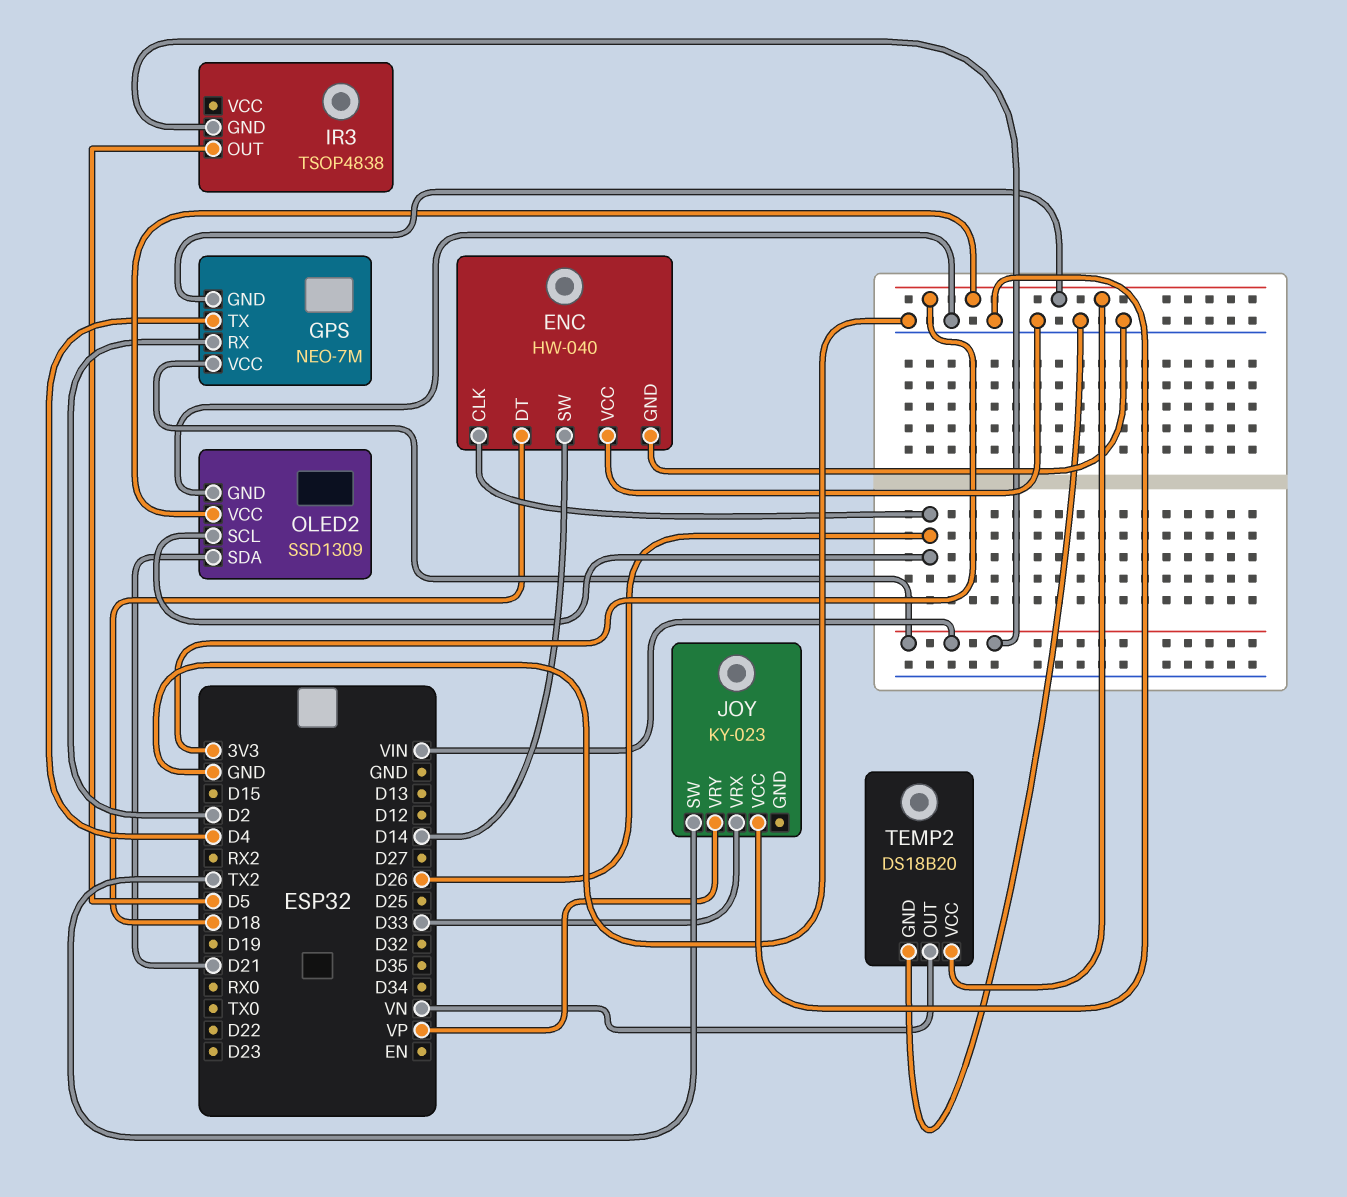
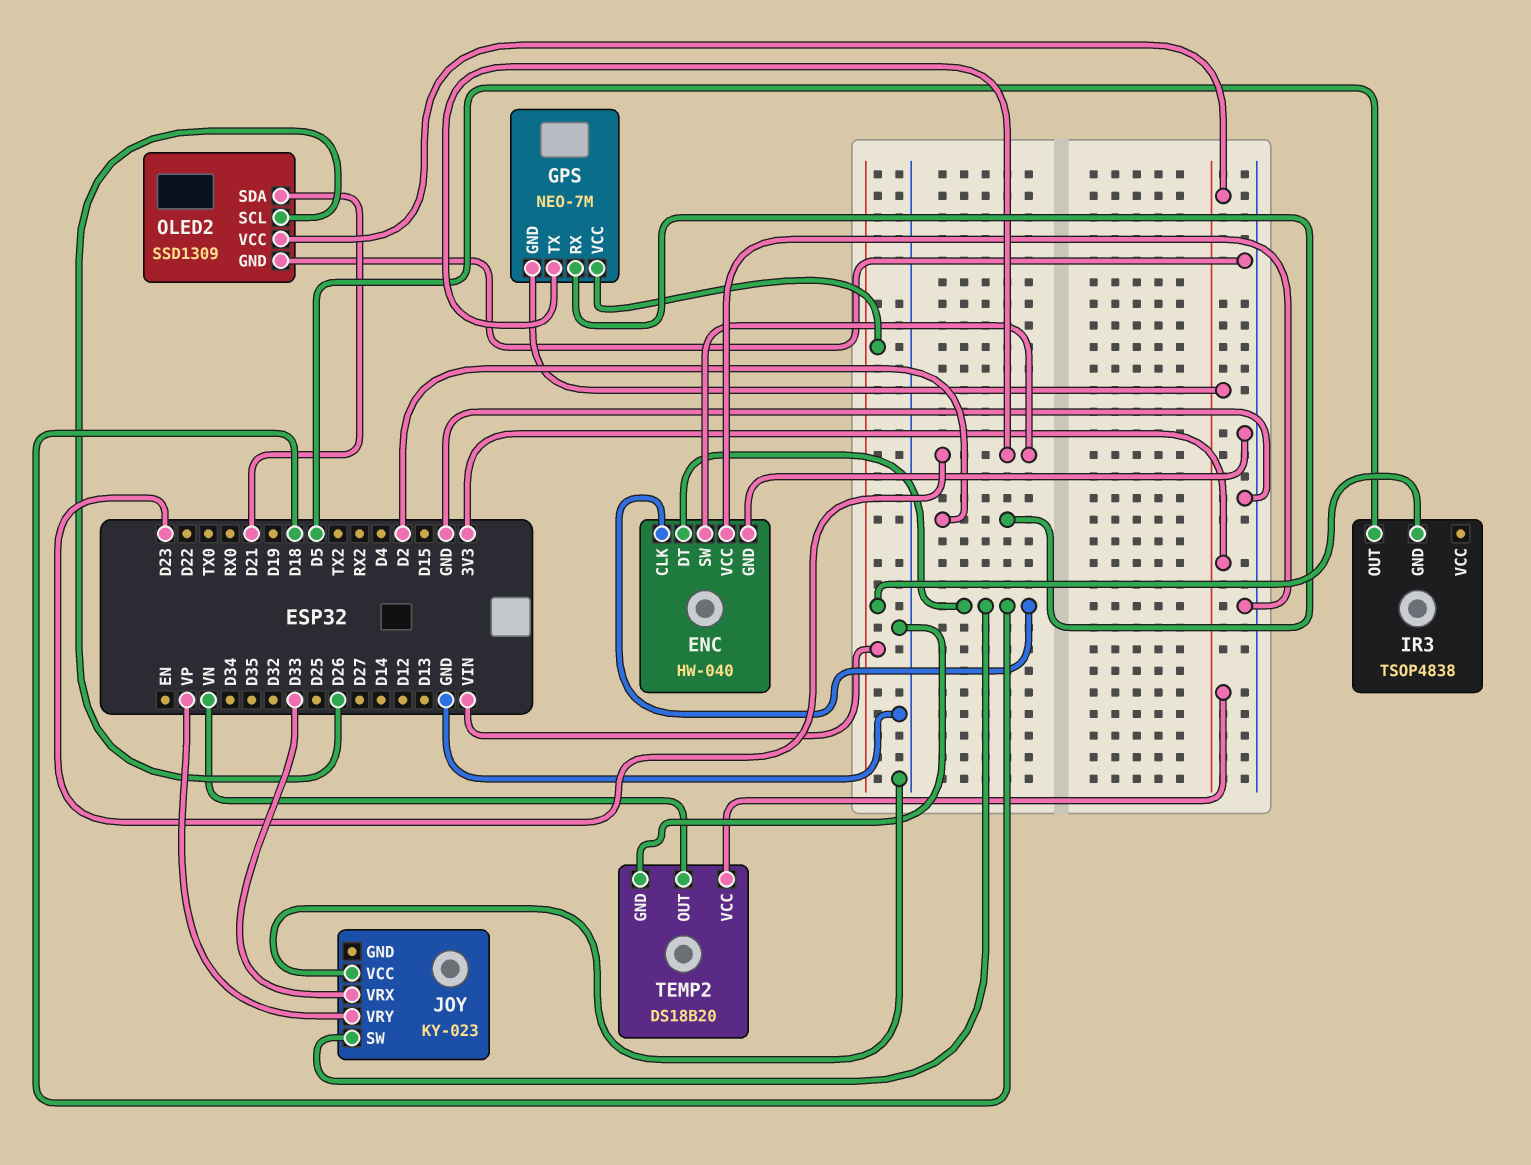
ENC pin CLK: D26 -> D18
ENC pin SW: D14 -> D23
GPS pin TX: D4 -> D23
JOY pin SW: TX2 -> D18

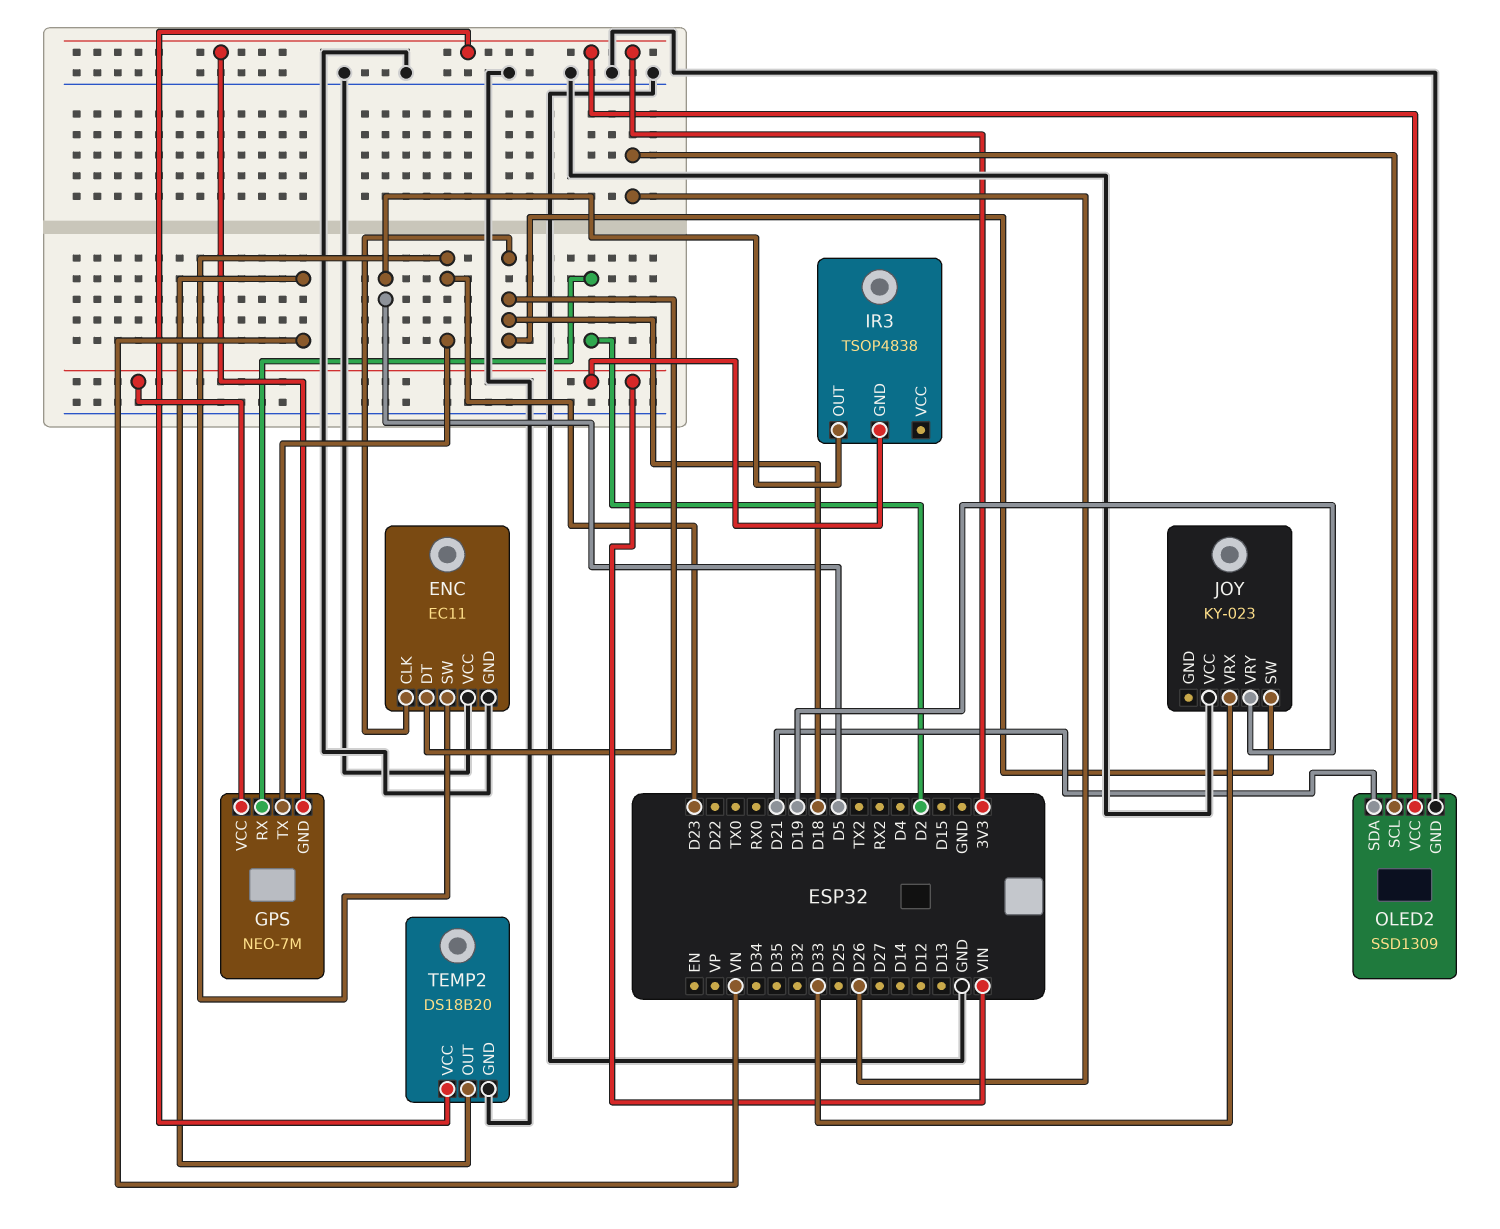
ENC: HW-040 -> EC11
JOY pin VRY: VP -> D19

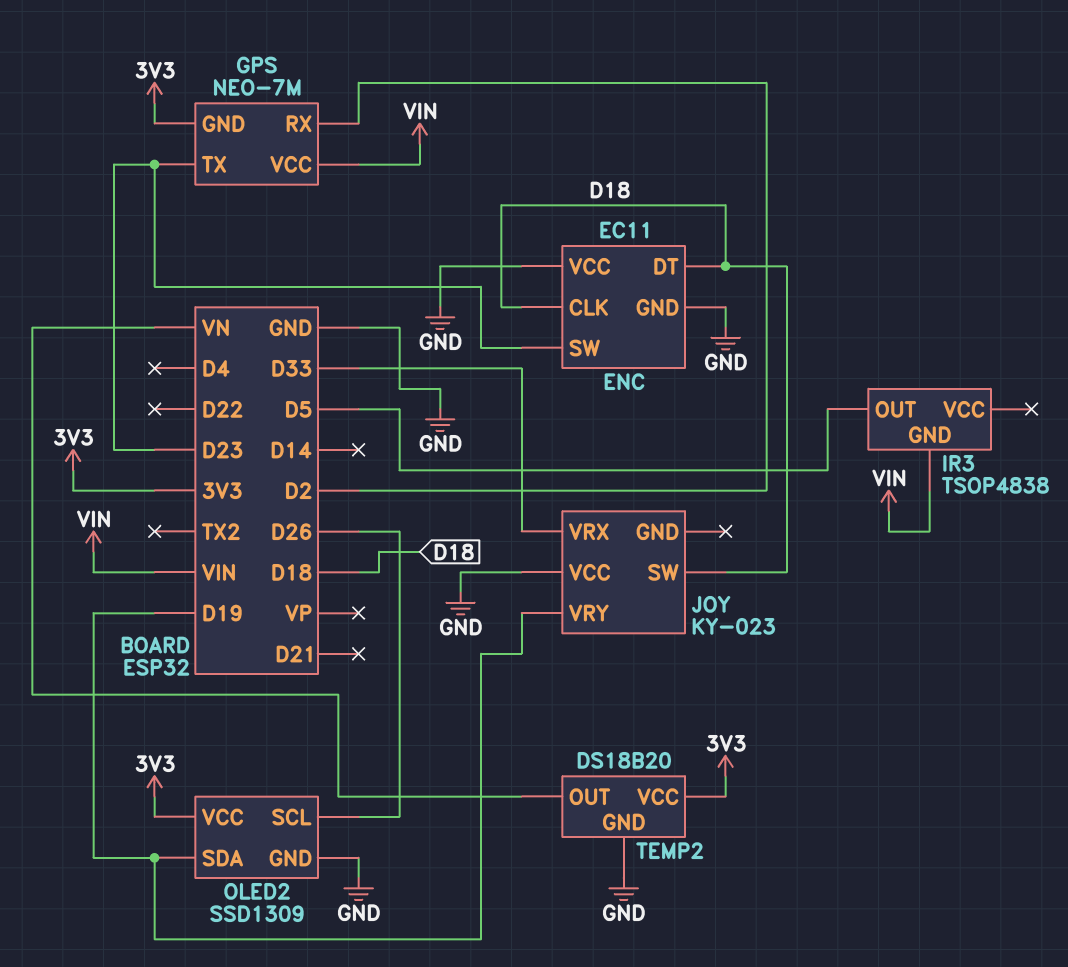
OLED2 pin SDA: D21 -> D19

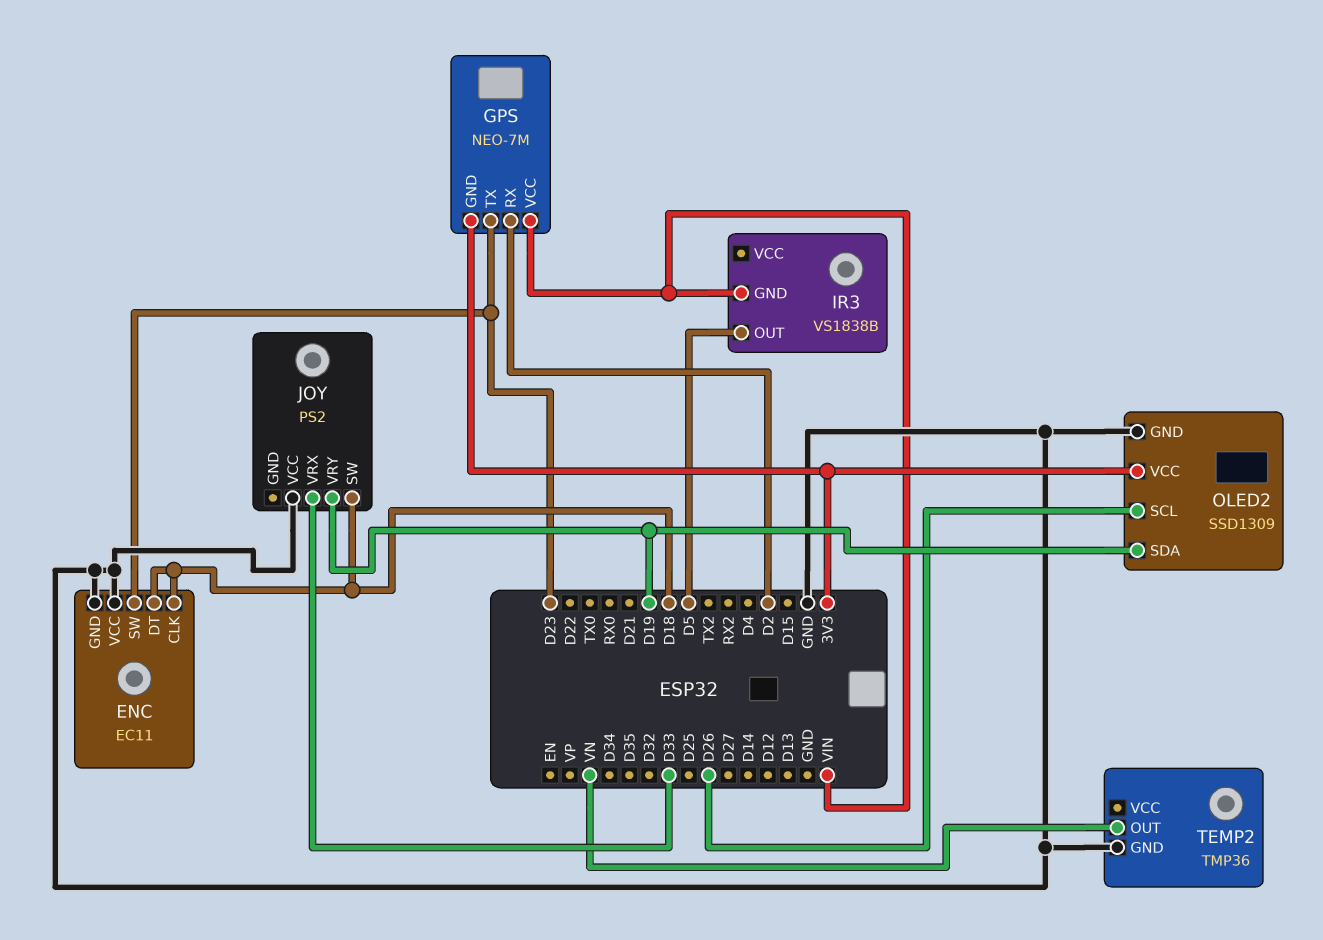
IR3: TSOP4838 -> VS1838B
JOY: KY-023 -> PS2
TEMP2: DS18B20 -> TMP36
TEMP2 pin VCC: 3V3 -> none

